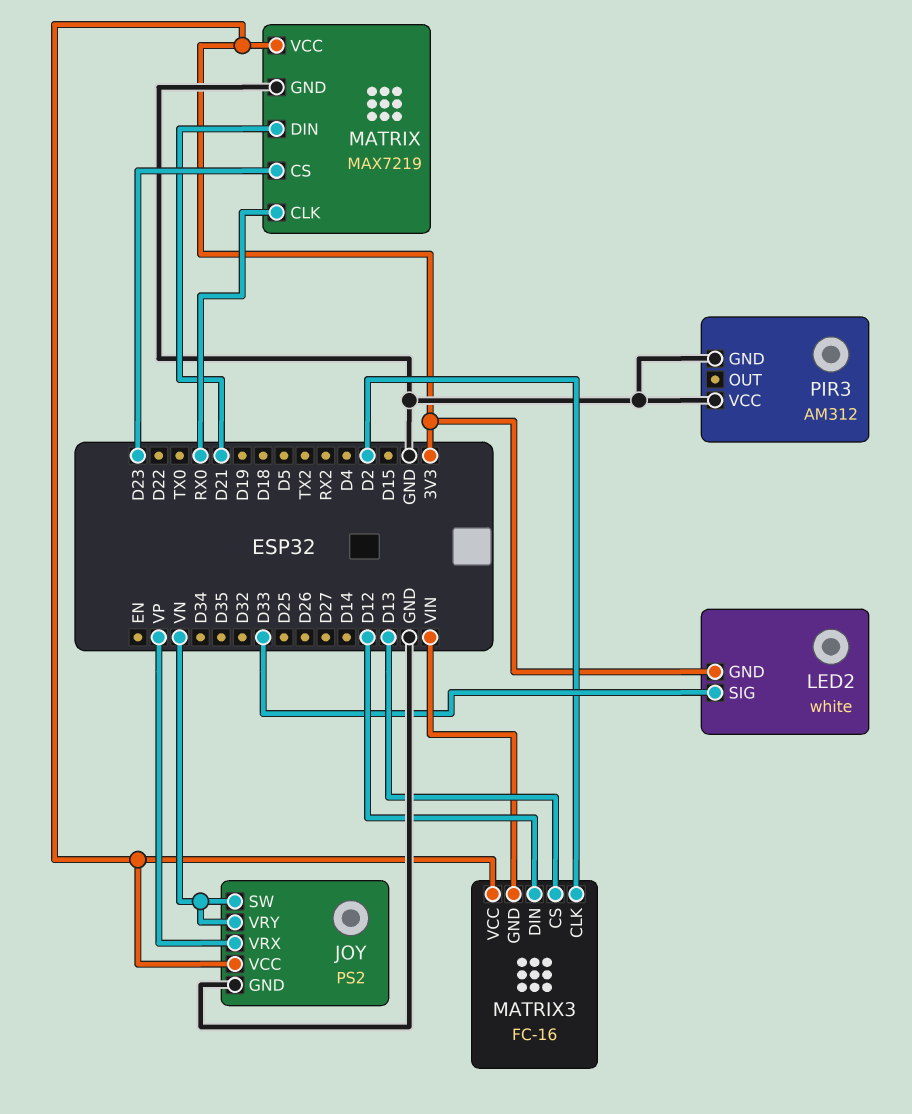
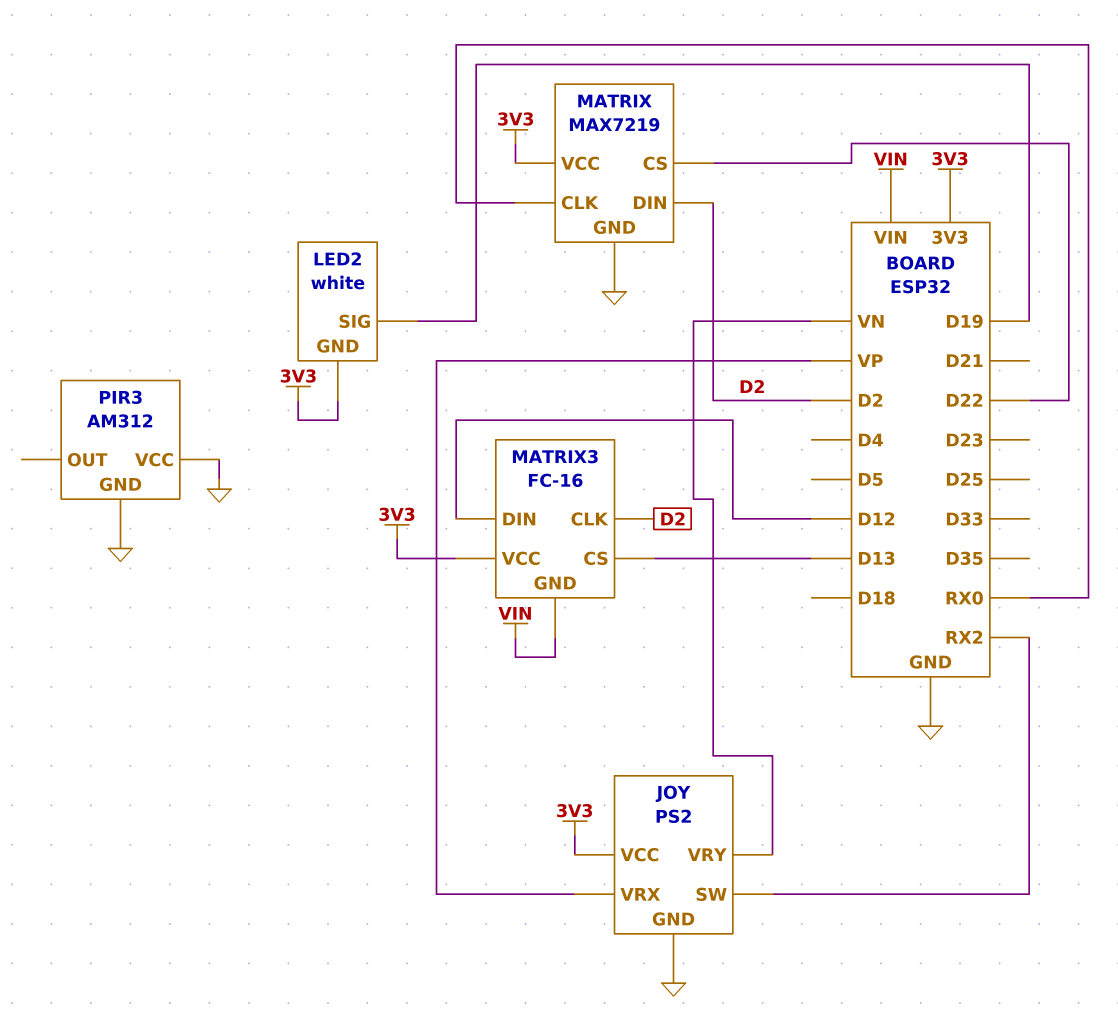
JOY pin SW: VN -> RX2
LED2 pin SIG: D33 -> D19
MATRIX pin CS: D23 -> D22
MATRIX pin DIN: D21 -> D2

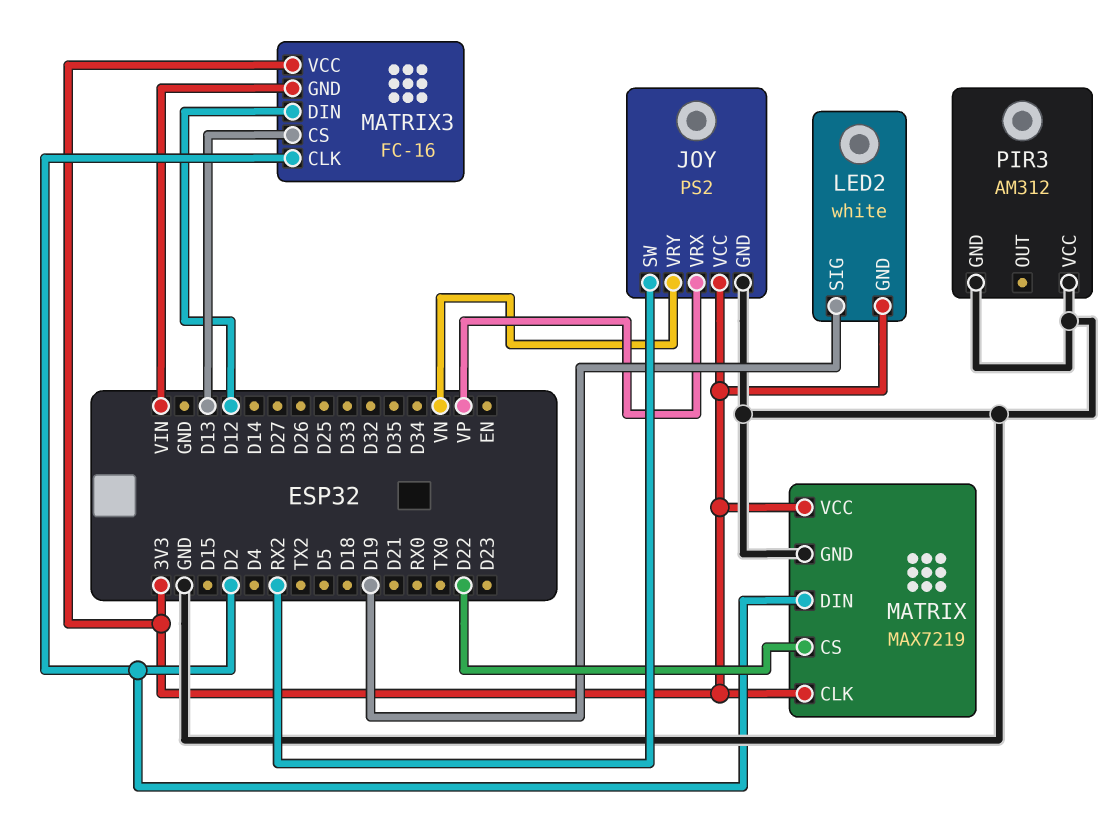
MATRIX pin CLK: RX0 -> 3V3

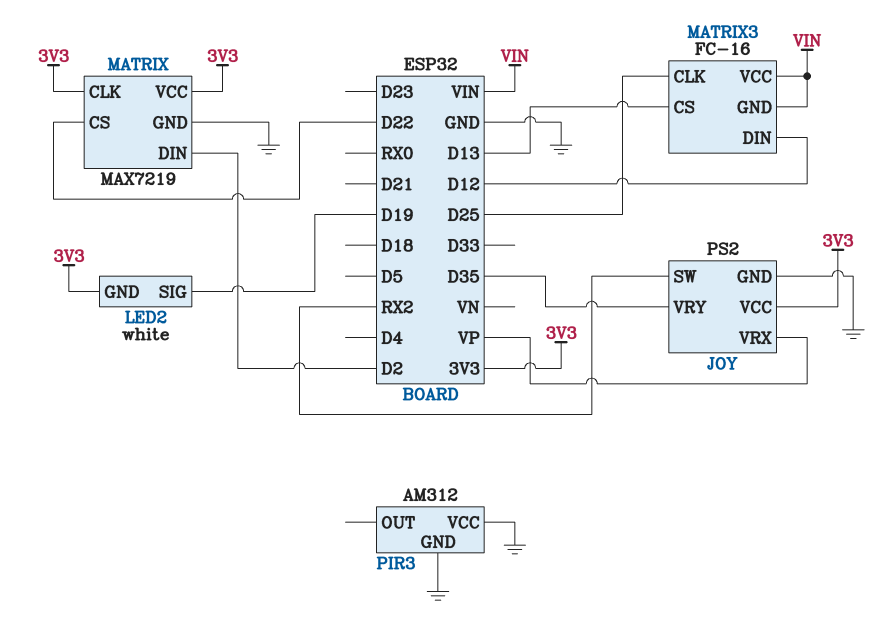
JOY pin VRY: VN -> D35
MATRIX3 pin CLK: D2 -> D25
MATRIX3 pin VCC: 3V3 -> VIN

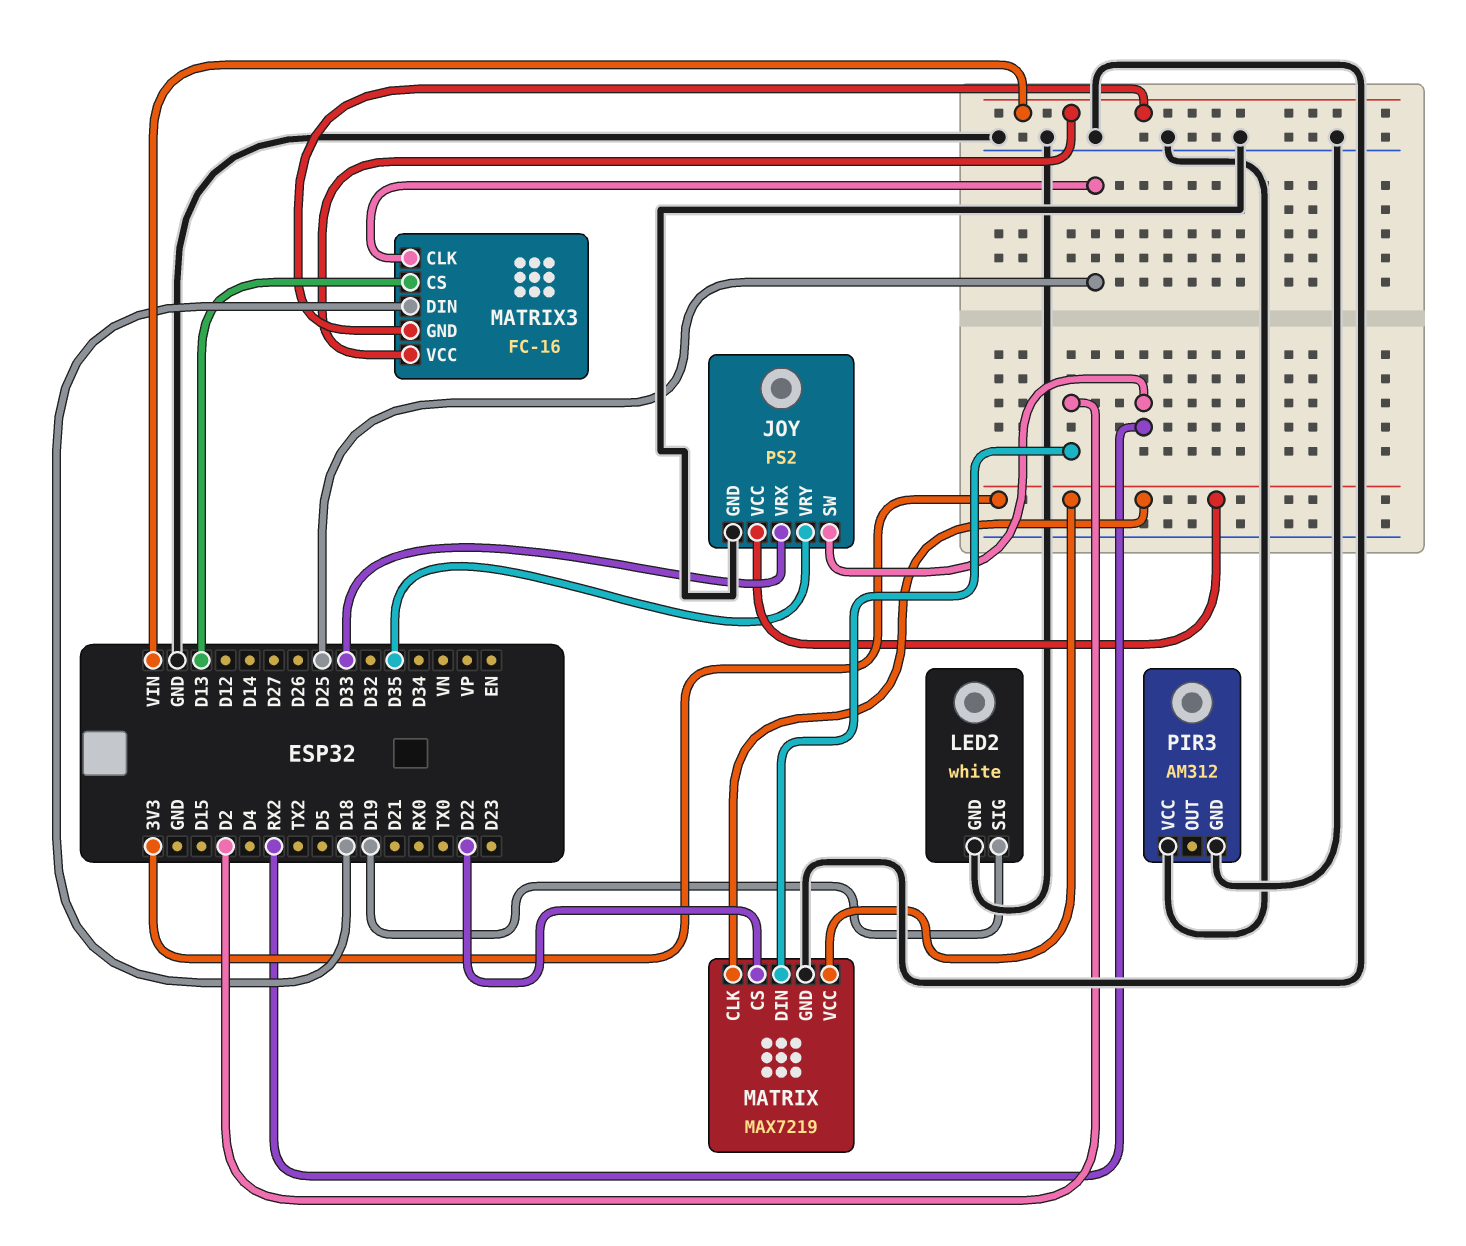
JOY pin VRX: VP -> D33
LED2 pin GND: 3V3 -> GND
MATRIX3 pin DIN: D12 -> D18

